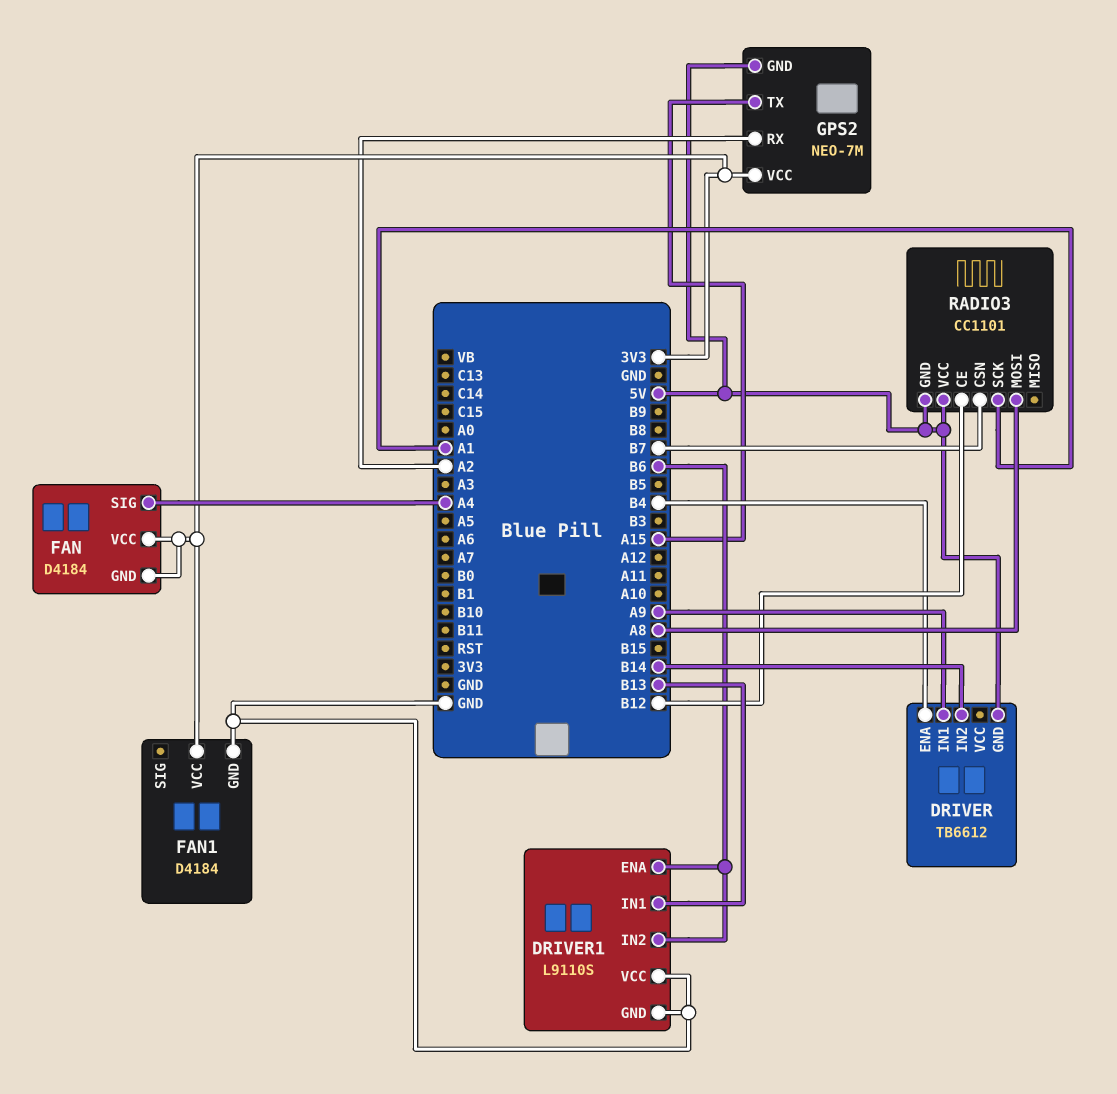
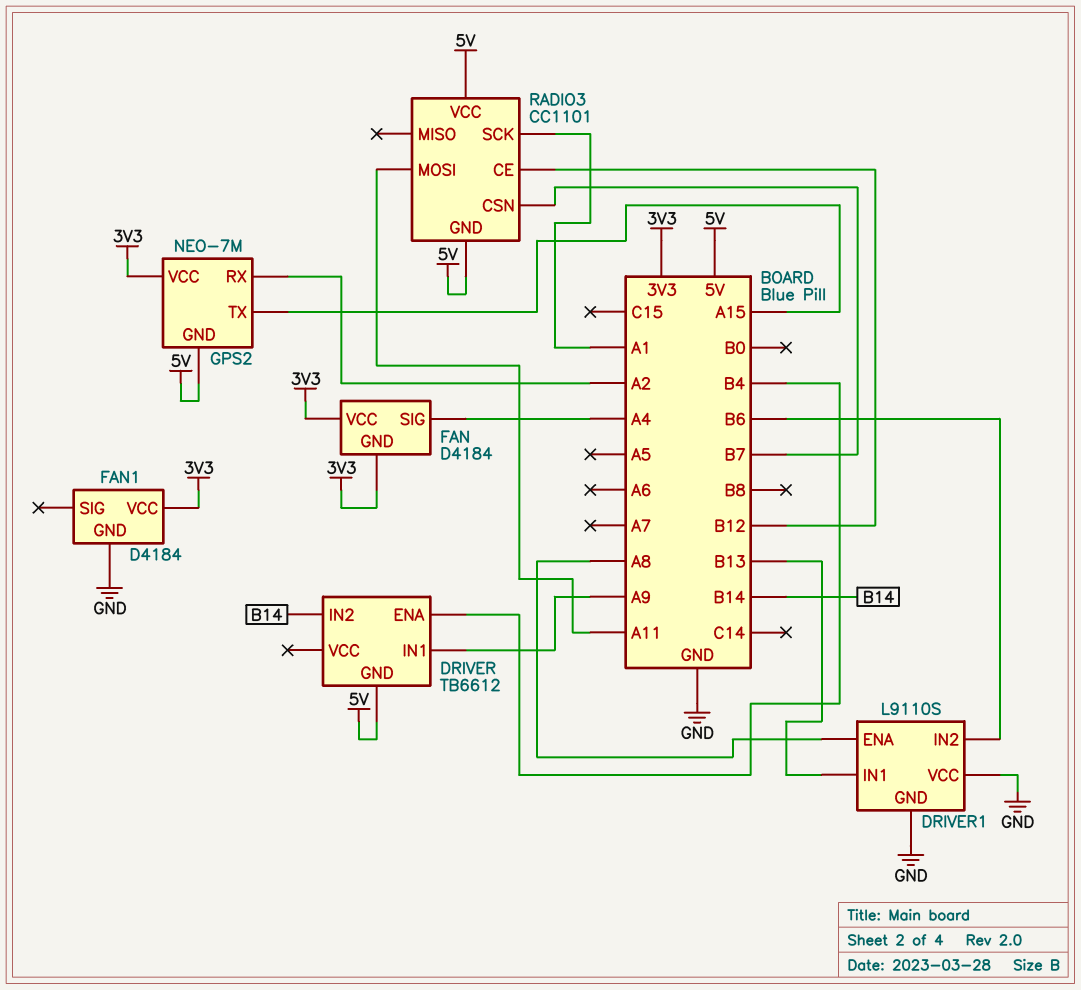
DRIVER1 pin ENA: B6 -> A8
RADIO3 pin MOSI: A8 -> A11

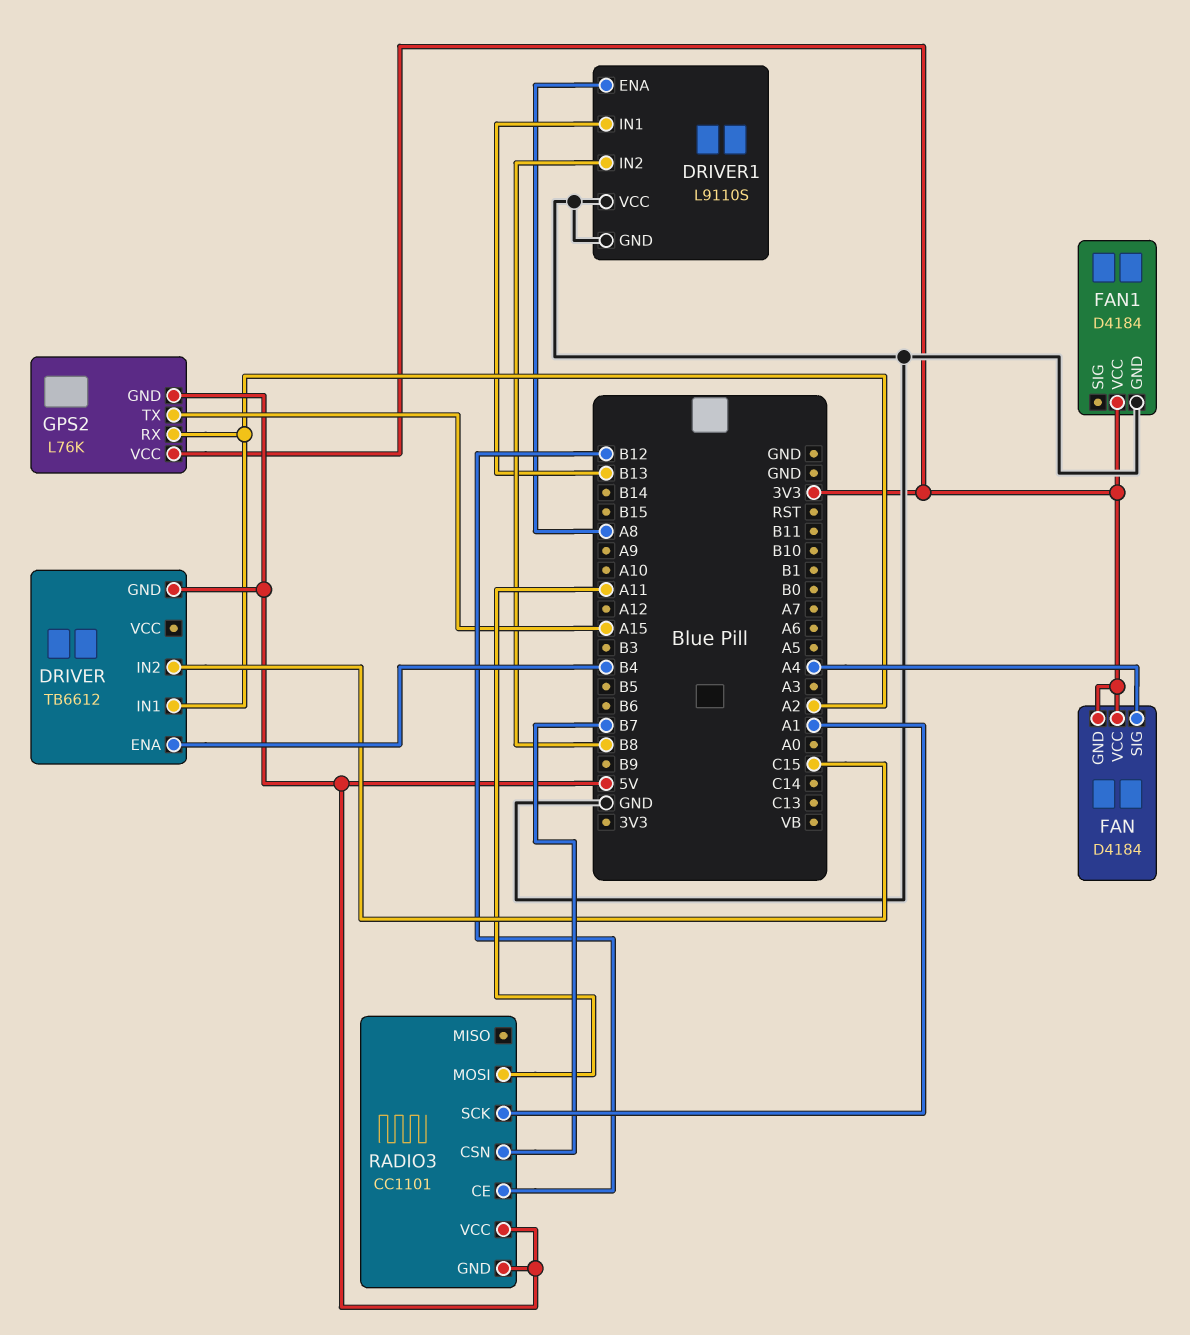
DRIVER pin IN1: A9 -> A2
DRIVER pin IN2: B14 -> C15
DRIVER1 pin IN2: B6 -> B8
GPS2: NEO-7M -> L76K

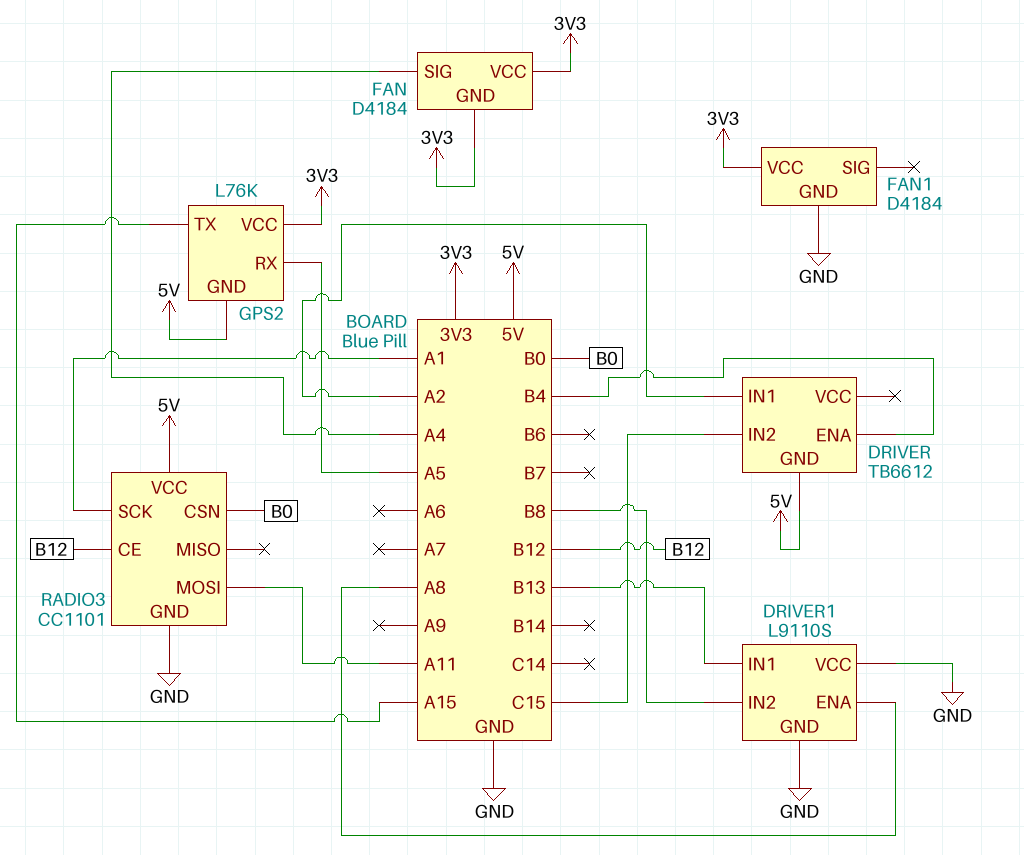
GPS2 pin RX: A2 -> A5
RADIO3 pin CSN: B7 -> B0
RADIO3 pin GND: 5V -> GND

